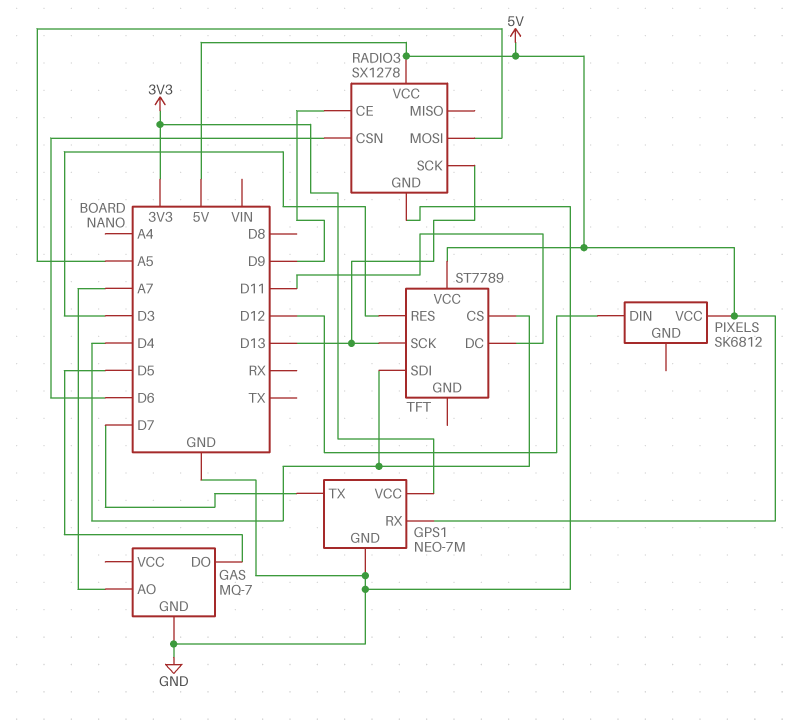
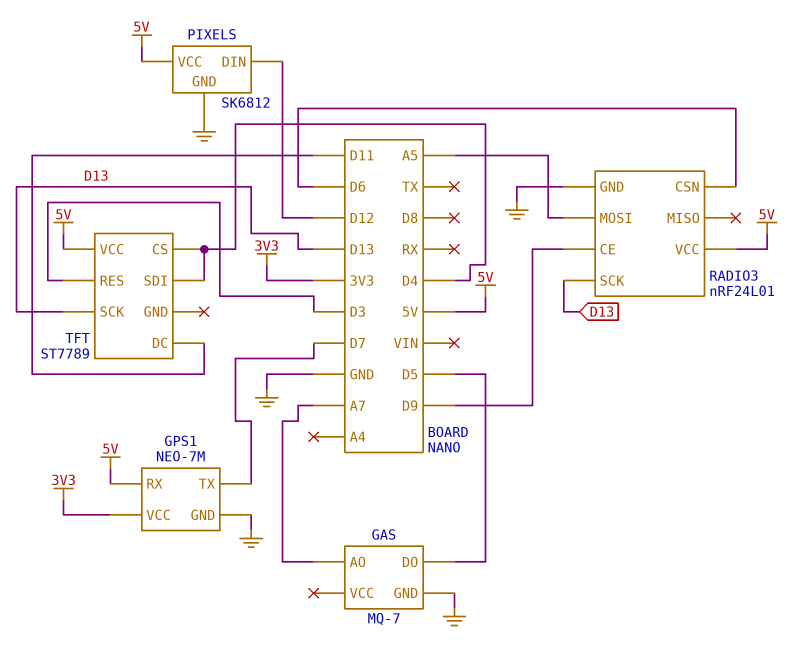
PIXELS pin GND: none -> GND
RADIO3: SX1278 -> nRF24L01

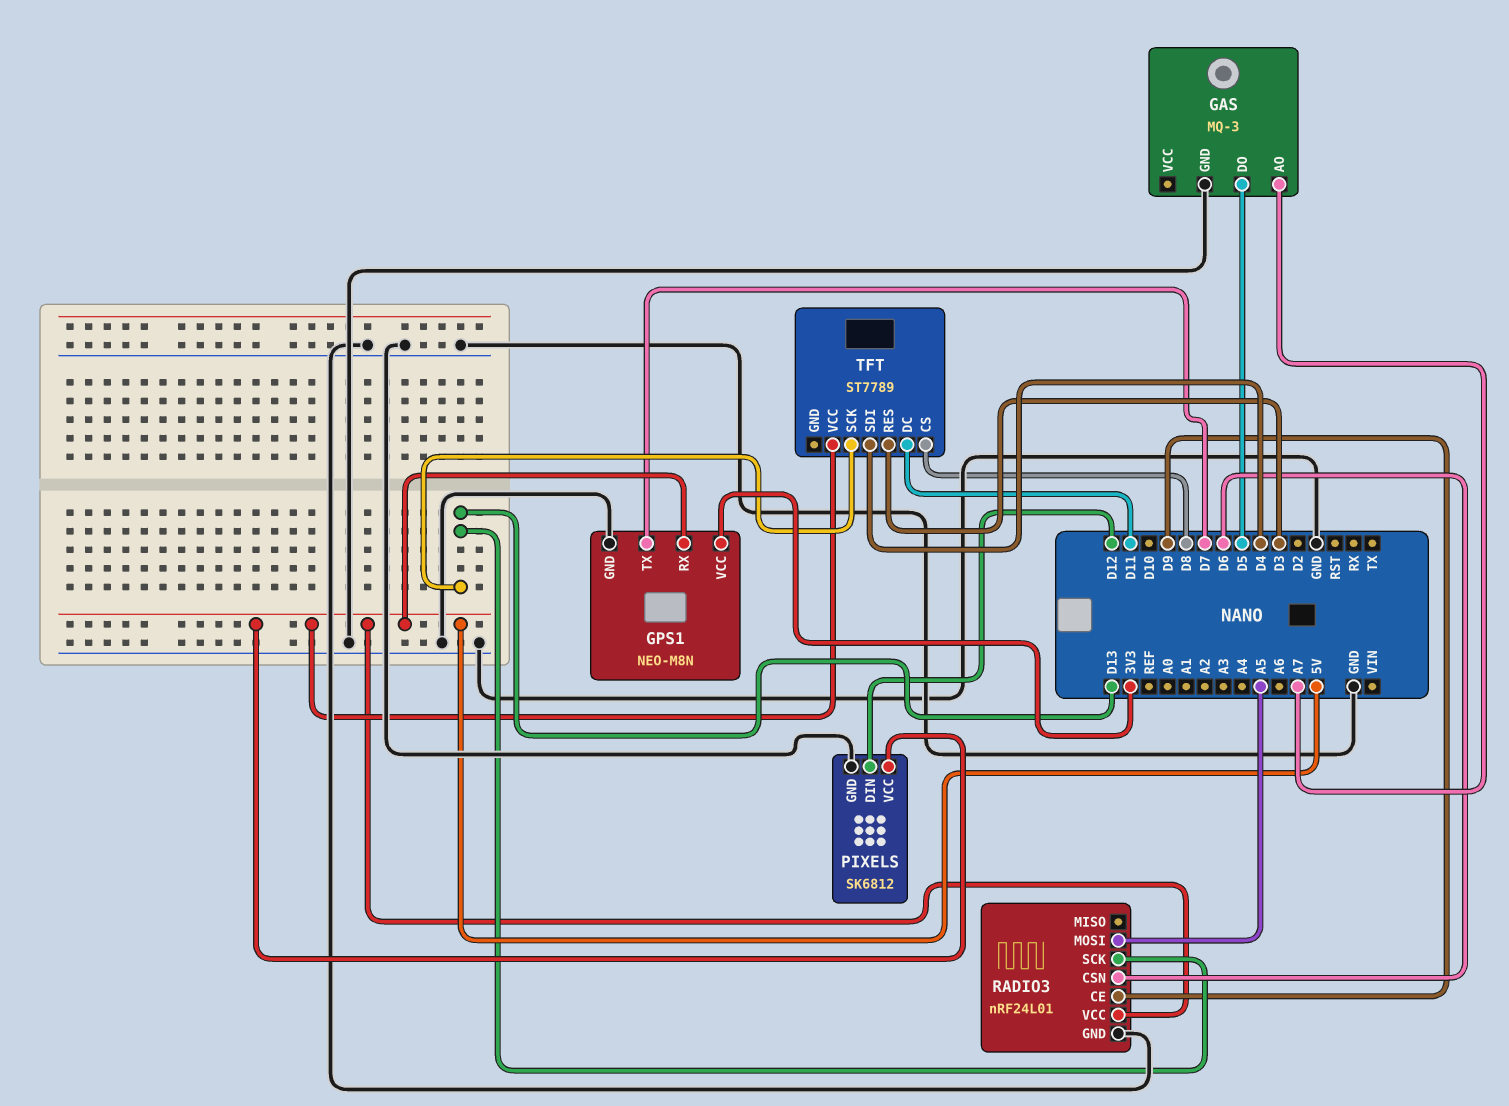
GAS: MQ-7 -> MQ-3
GPS1: NEO-7M -> NEO-M8N
TFT pin CS: D4 -> D8

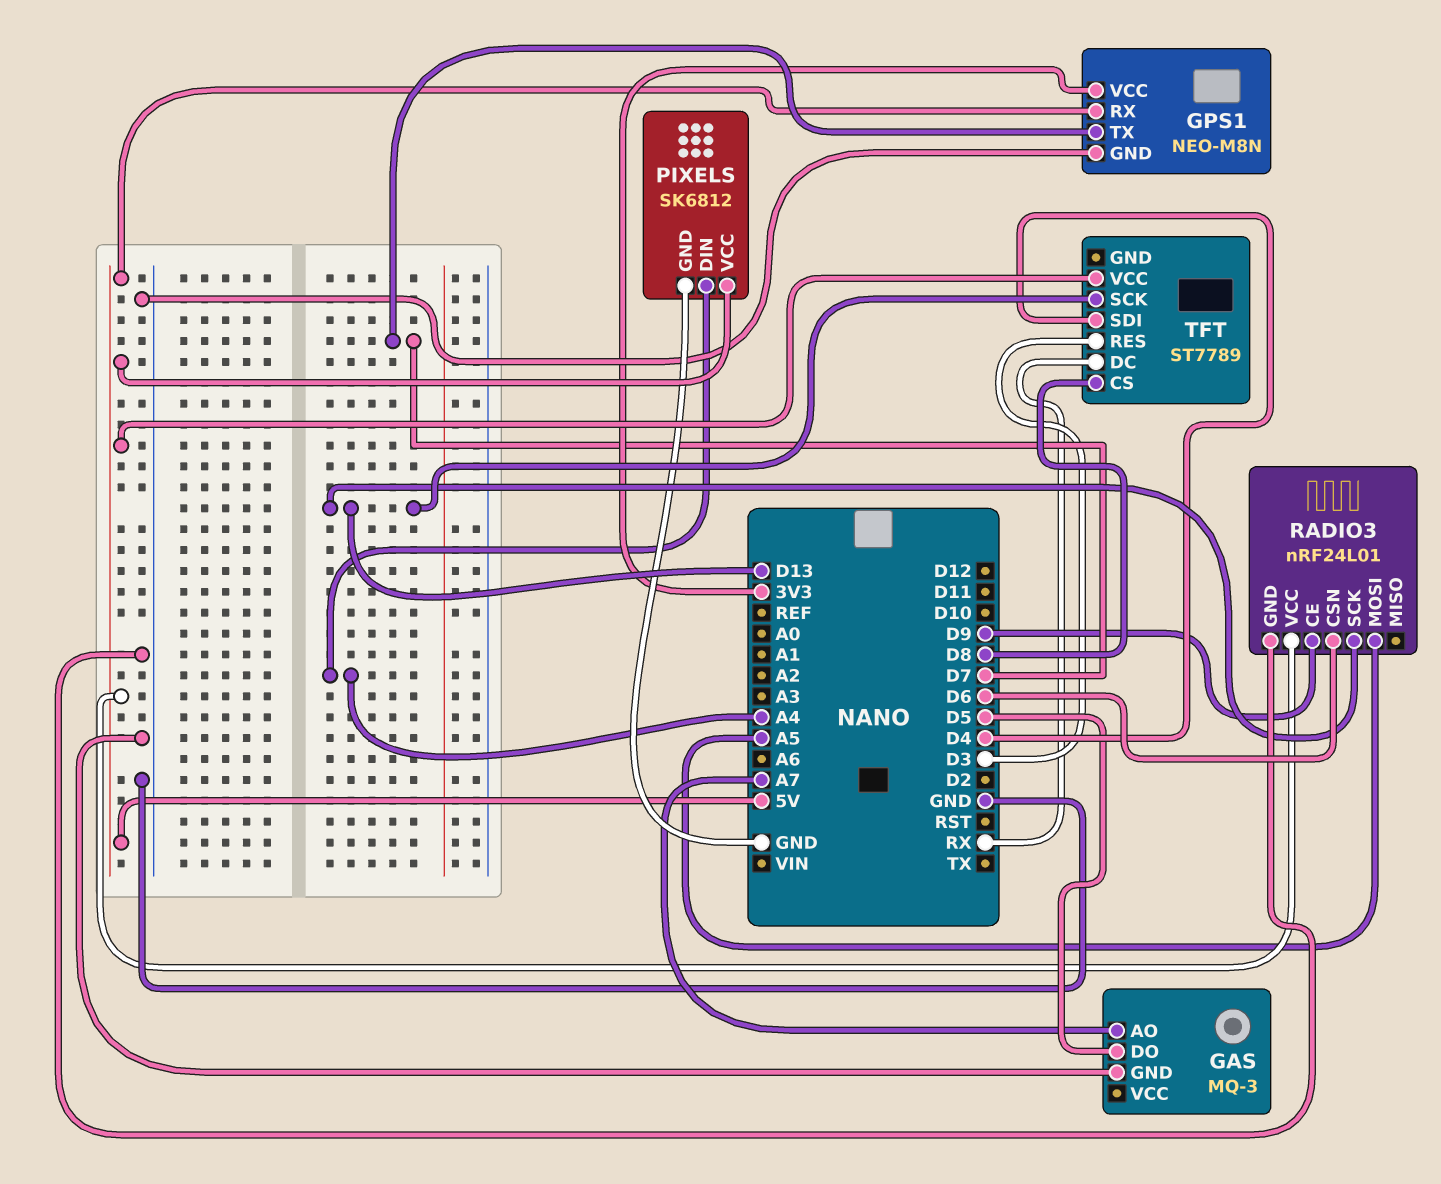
PIXELS pin DIN: D12 -> A4
TFT pin DC: D11 -> RX

